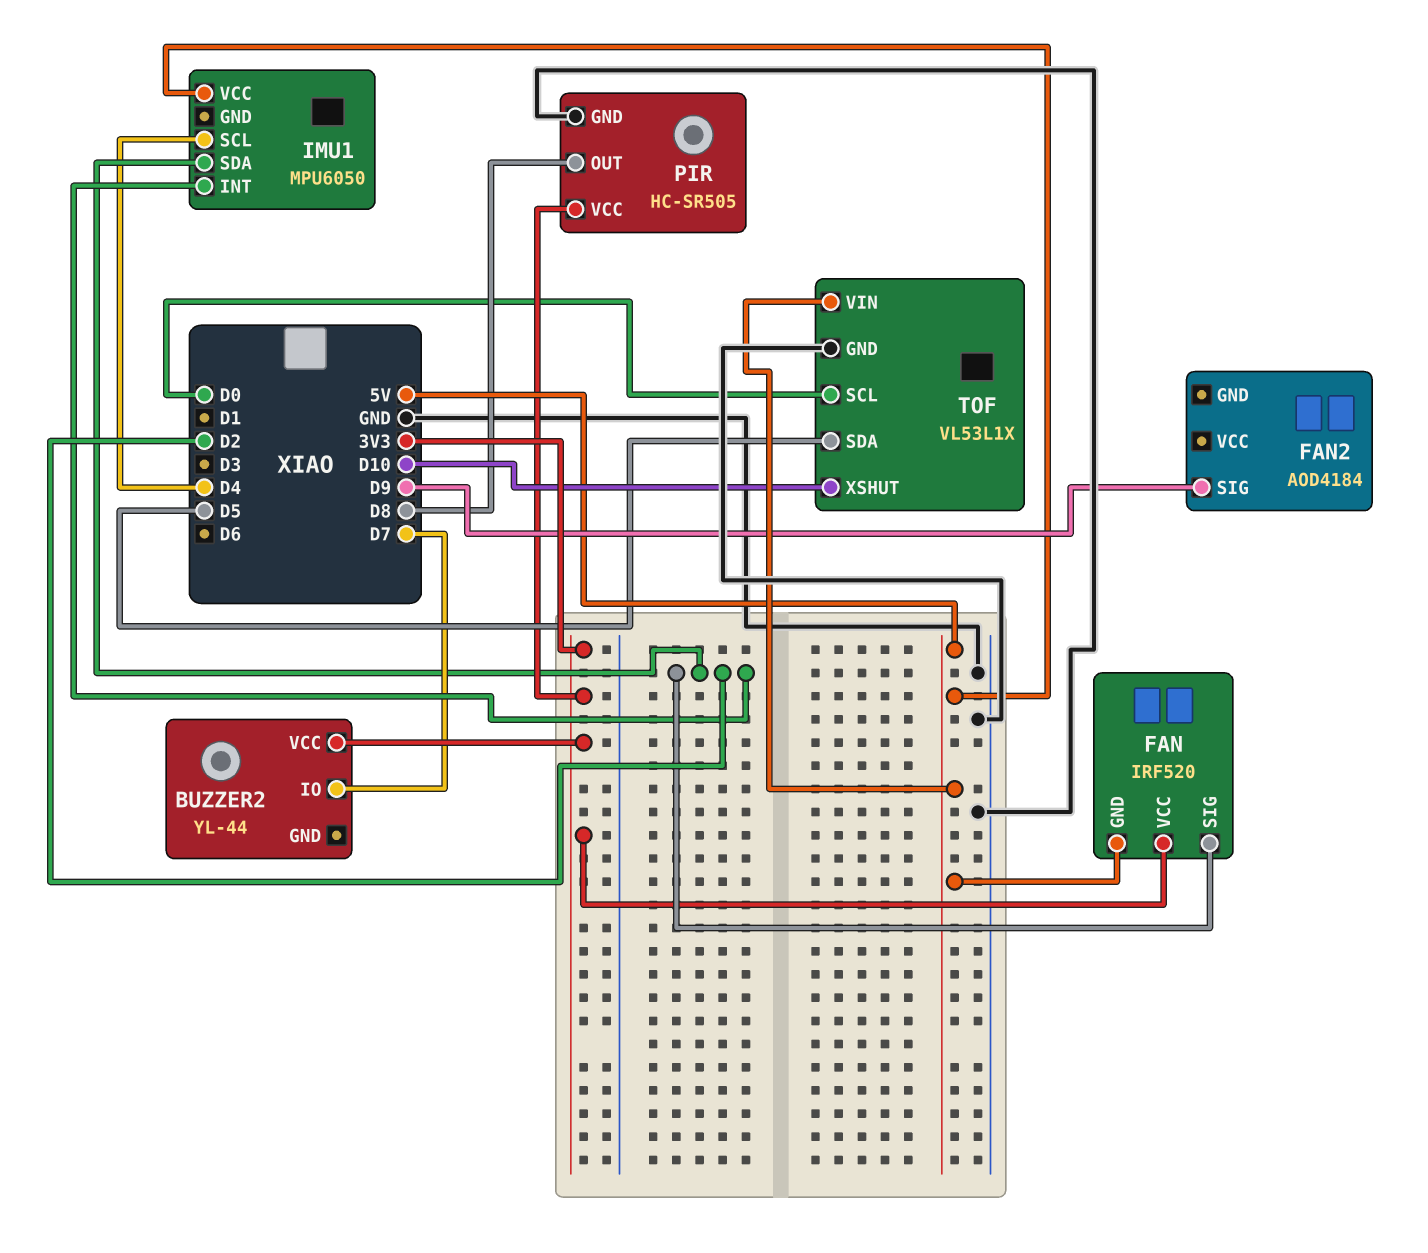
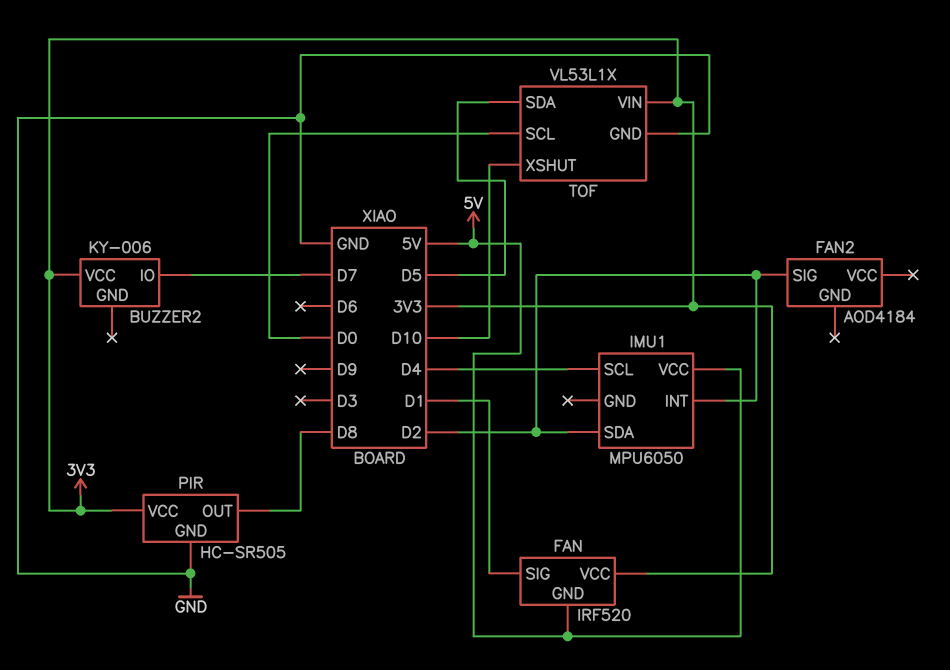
BUZZER2: YL-44 -> KY-006
FAN pin SIG: D2 -> D1
FAN2 pin SIG: D9 -> D2
TOF pin VIN: 5V -> 3V3

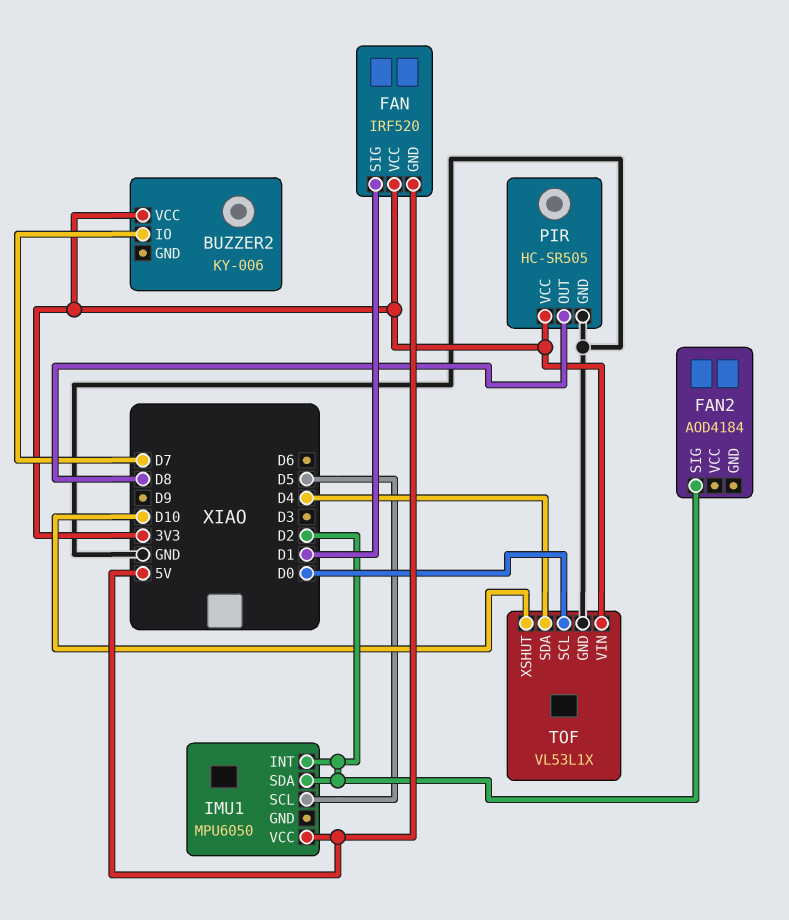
IMU1 pin SCL: D4 -> D5
TOF pin SDA: D5 -> D4

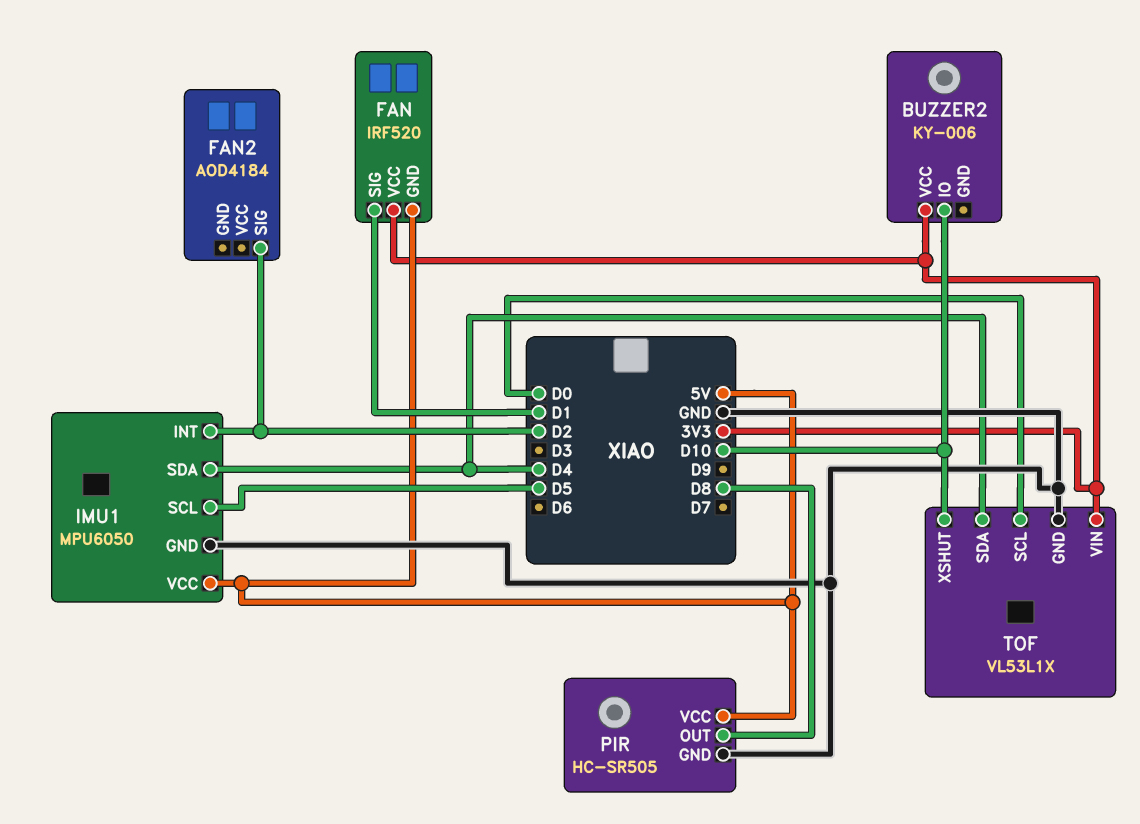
BUZZER2 pin IO: D7 -> D10
IMU1 pin GND: none -> GND
IMU1 pin SDA: D2 -> D4
PIR pin VCC: 3V3 -> 5V

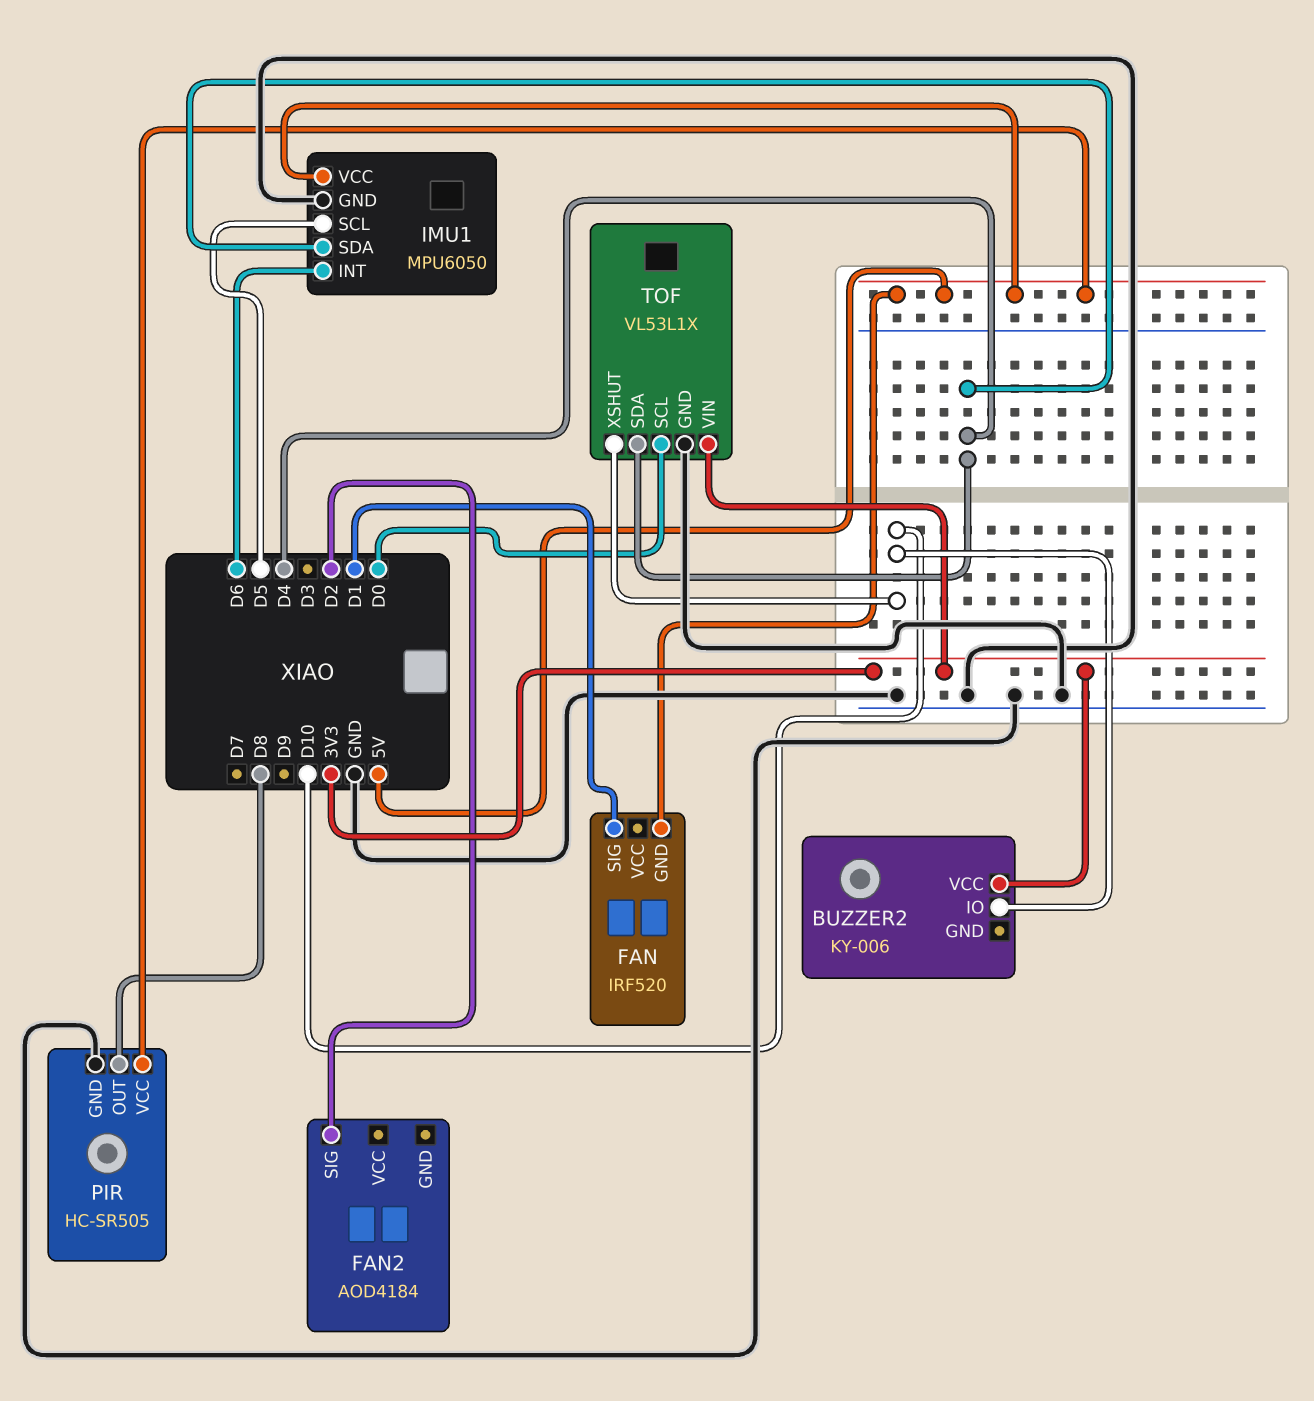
FAN pin VCC: 3V3 -> none
IMU1 pin INT: D2 -> D6

